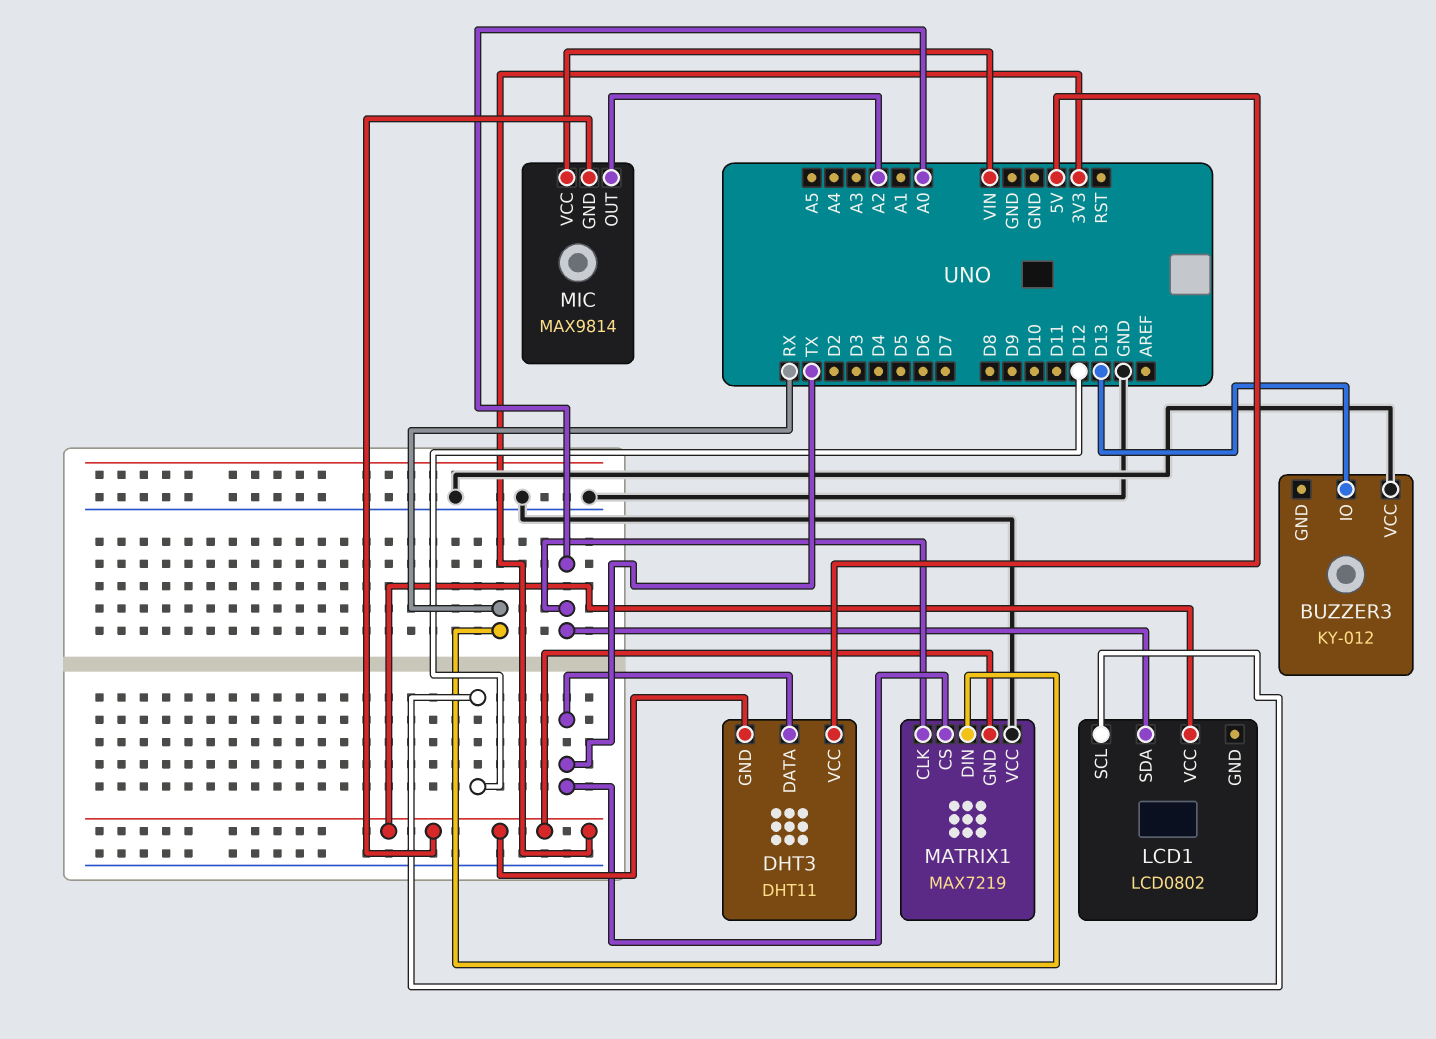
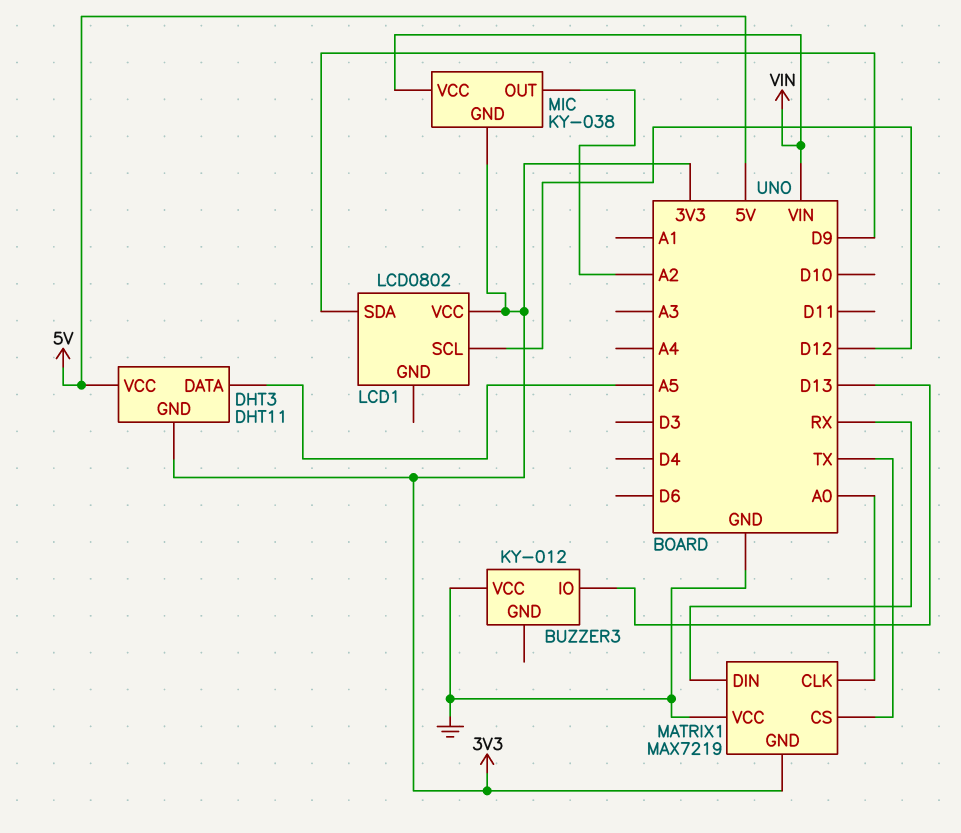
DHT3 pin DATA: TX -> A5
LCD1 pin SDA: A0 -> D9
MIC: MAX9814 -> KY-038

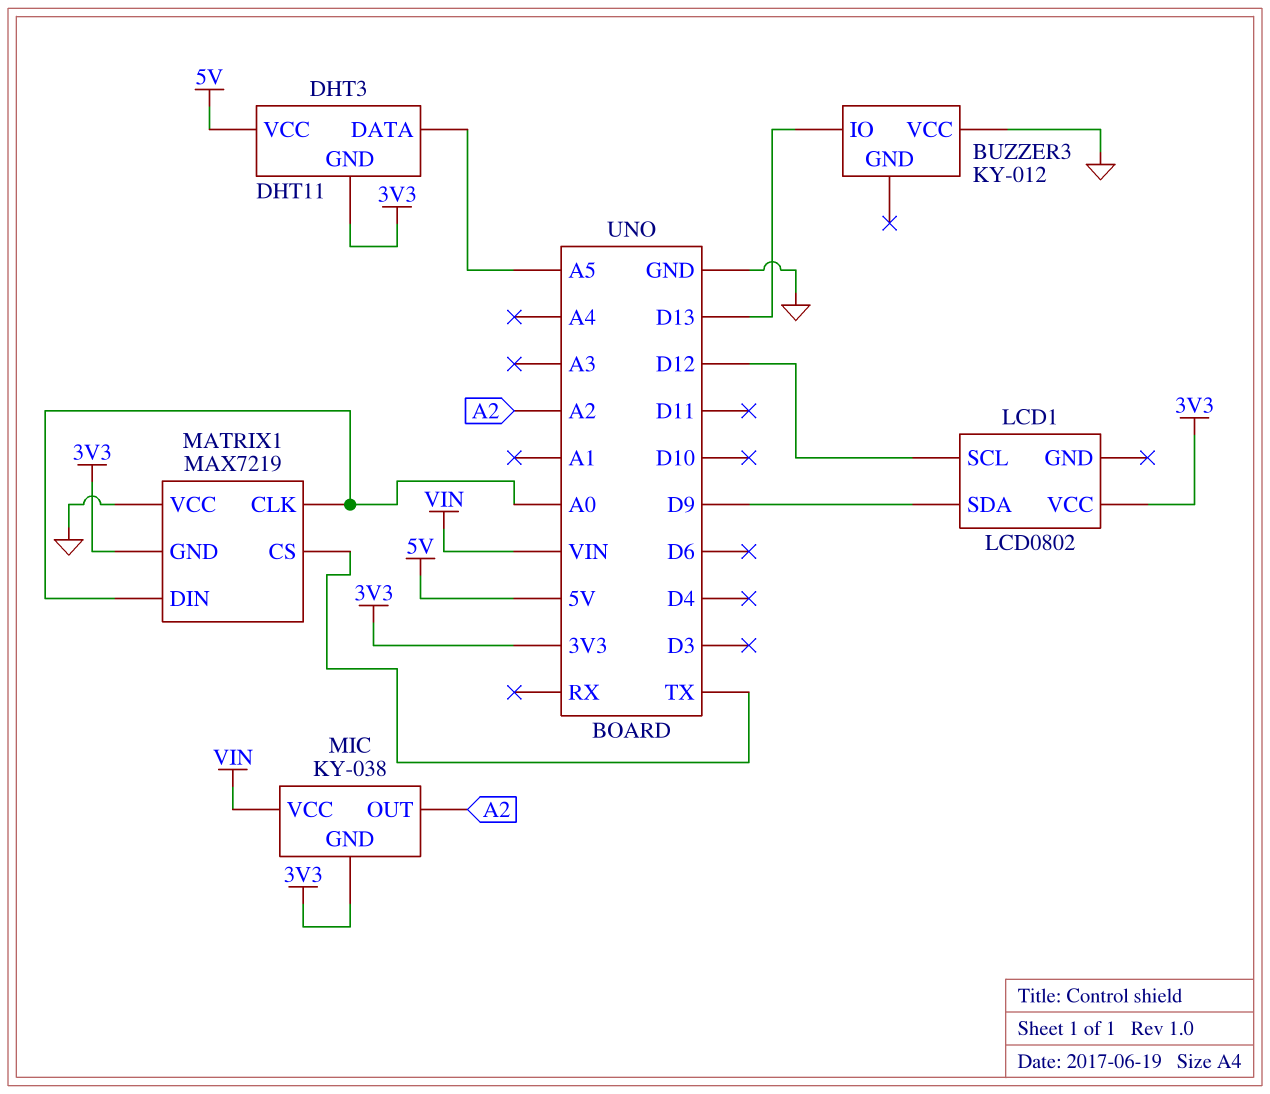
MATRIX1 pin DIN: RX -> A0

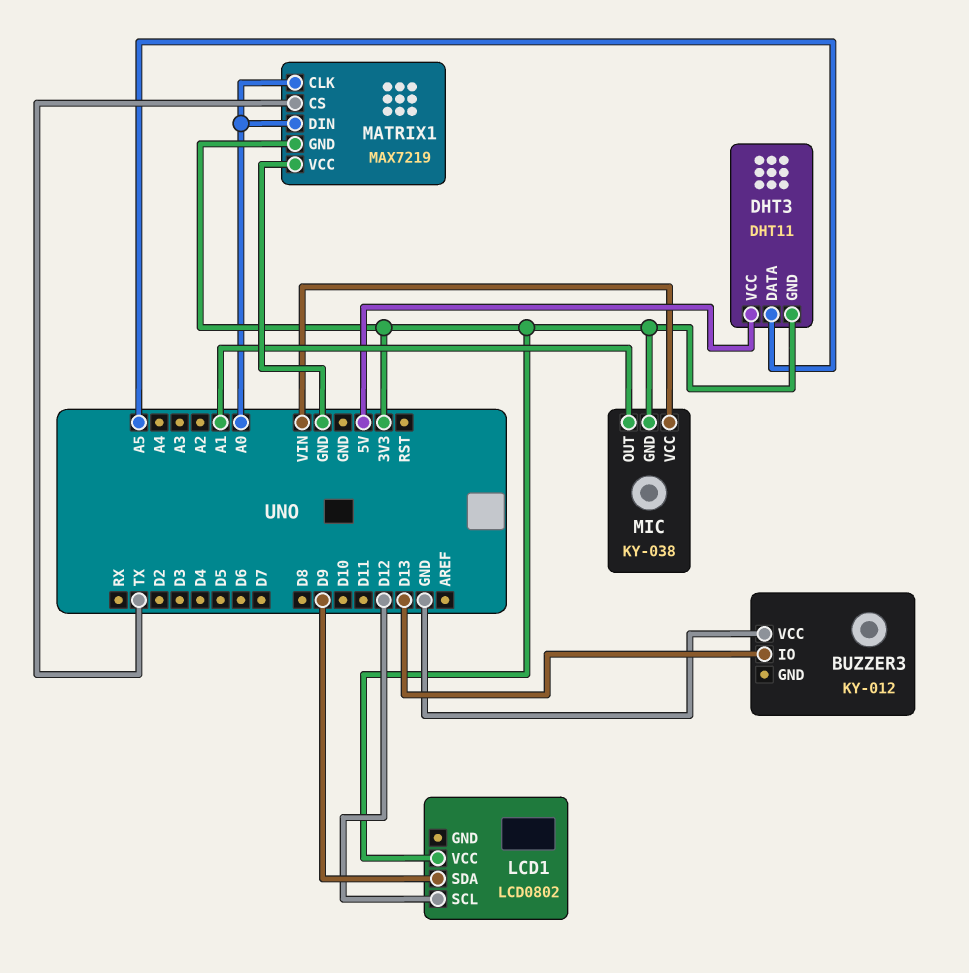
MIC pin OUT: A2 -> A1

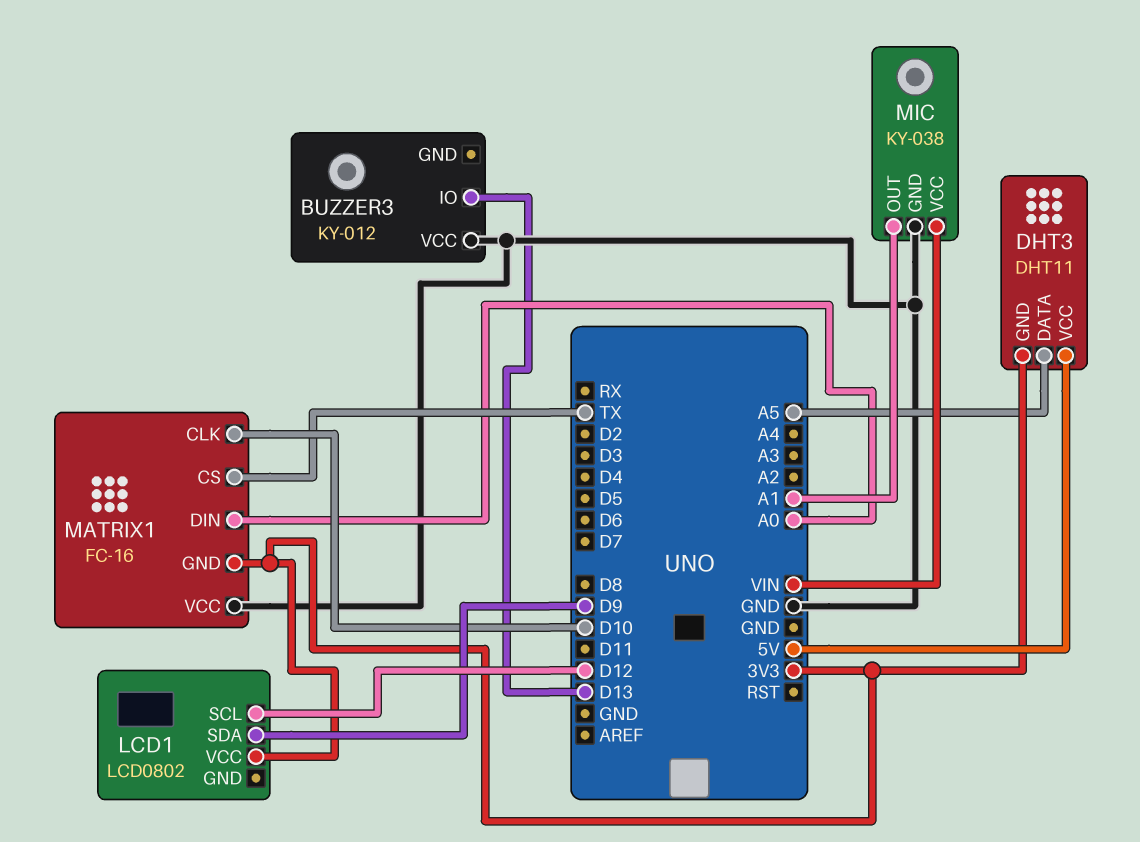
MATRIX1: MAX7219 -> FC-16
MATRIX1 pin CLK: A0 -> D10
MIC pin GND: 3V3 -> GND

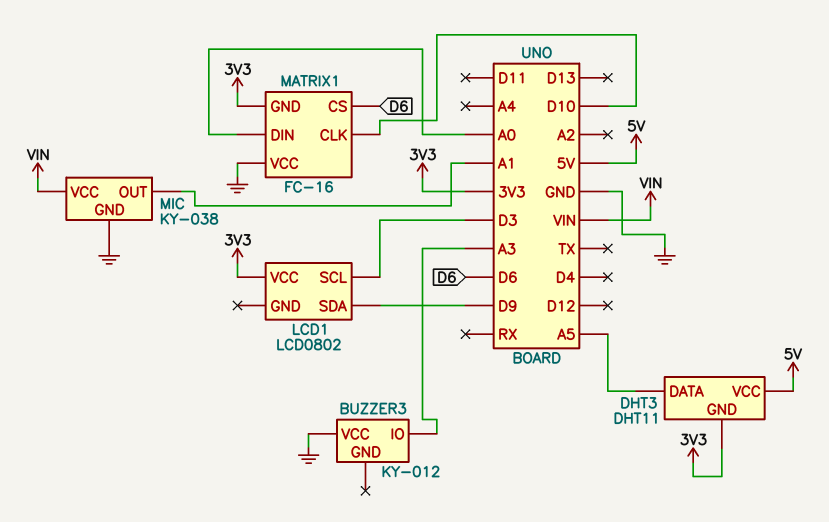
BUZZER3 pin IO: D13 -> A3
LCD1 pin SCL: D12 -> D3
MATRIX1 pin CS: TX -> D6

